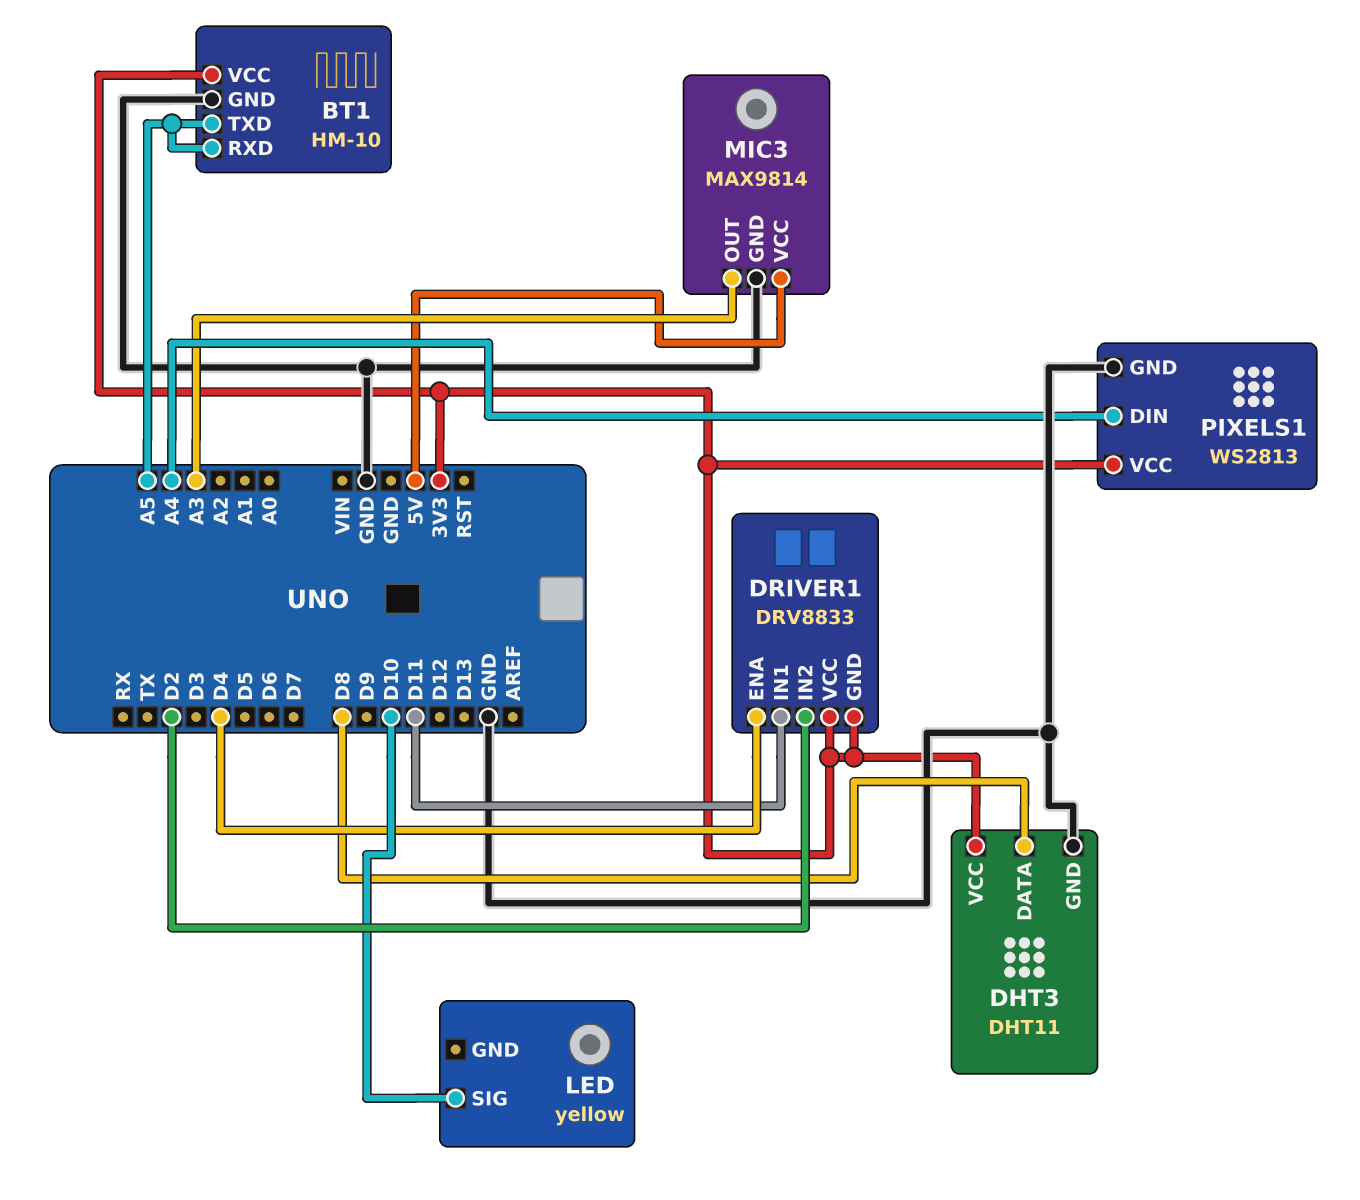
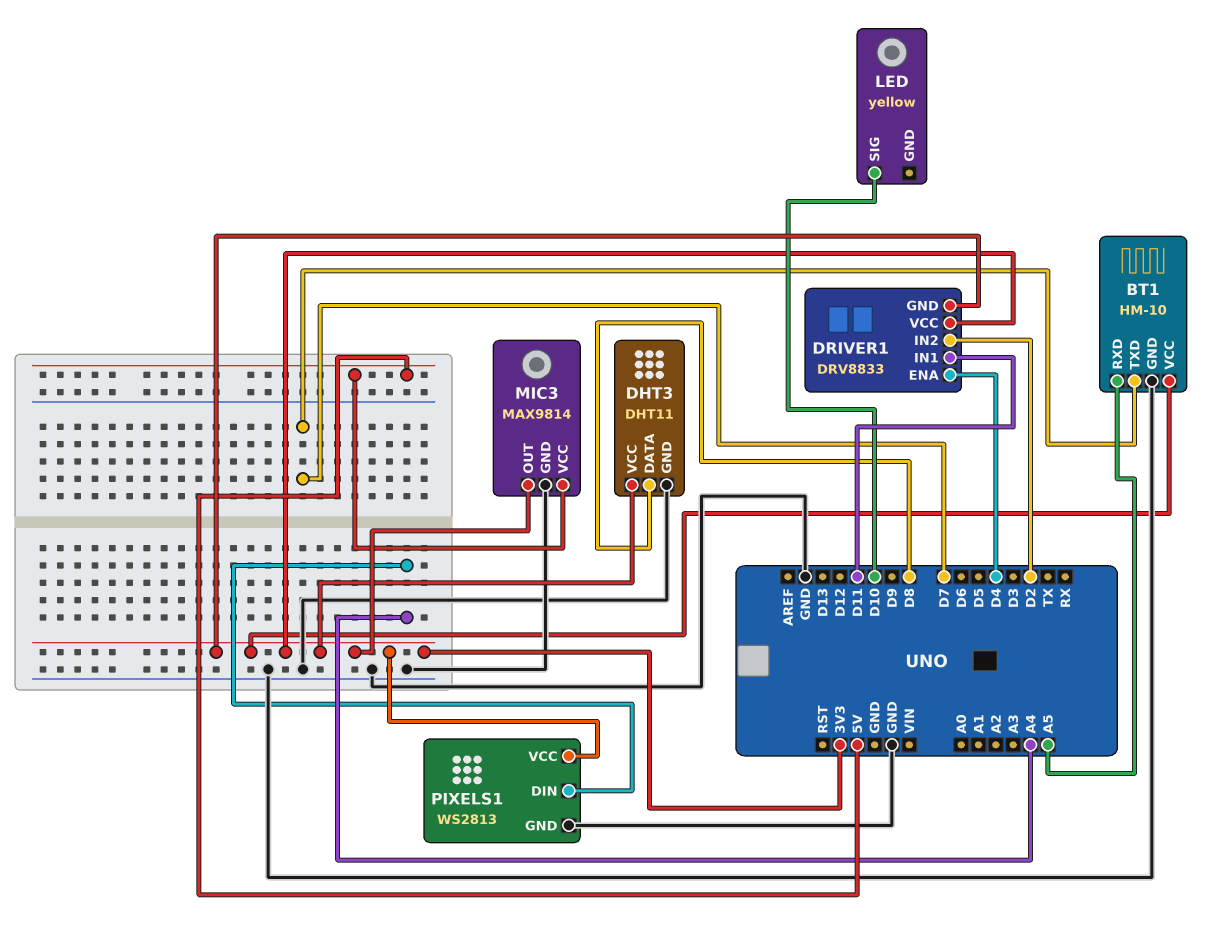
BT1 pin TXD: A5 -> D7
MIC3 pin OUT: A3 -> 3V3

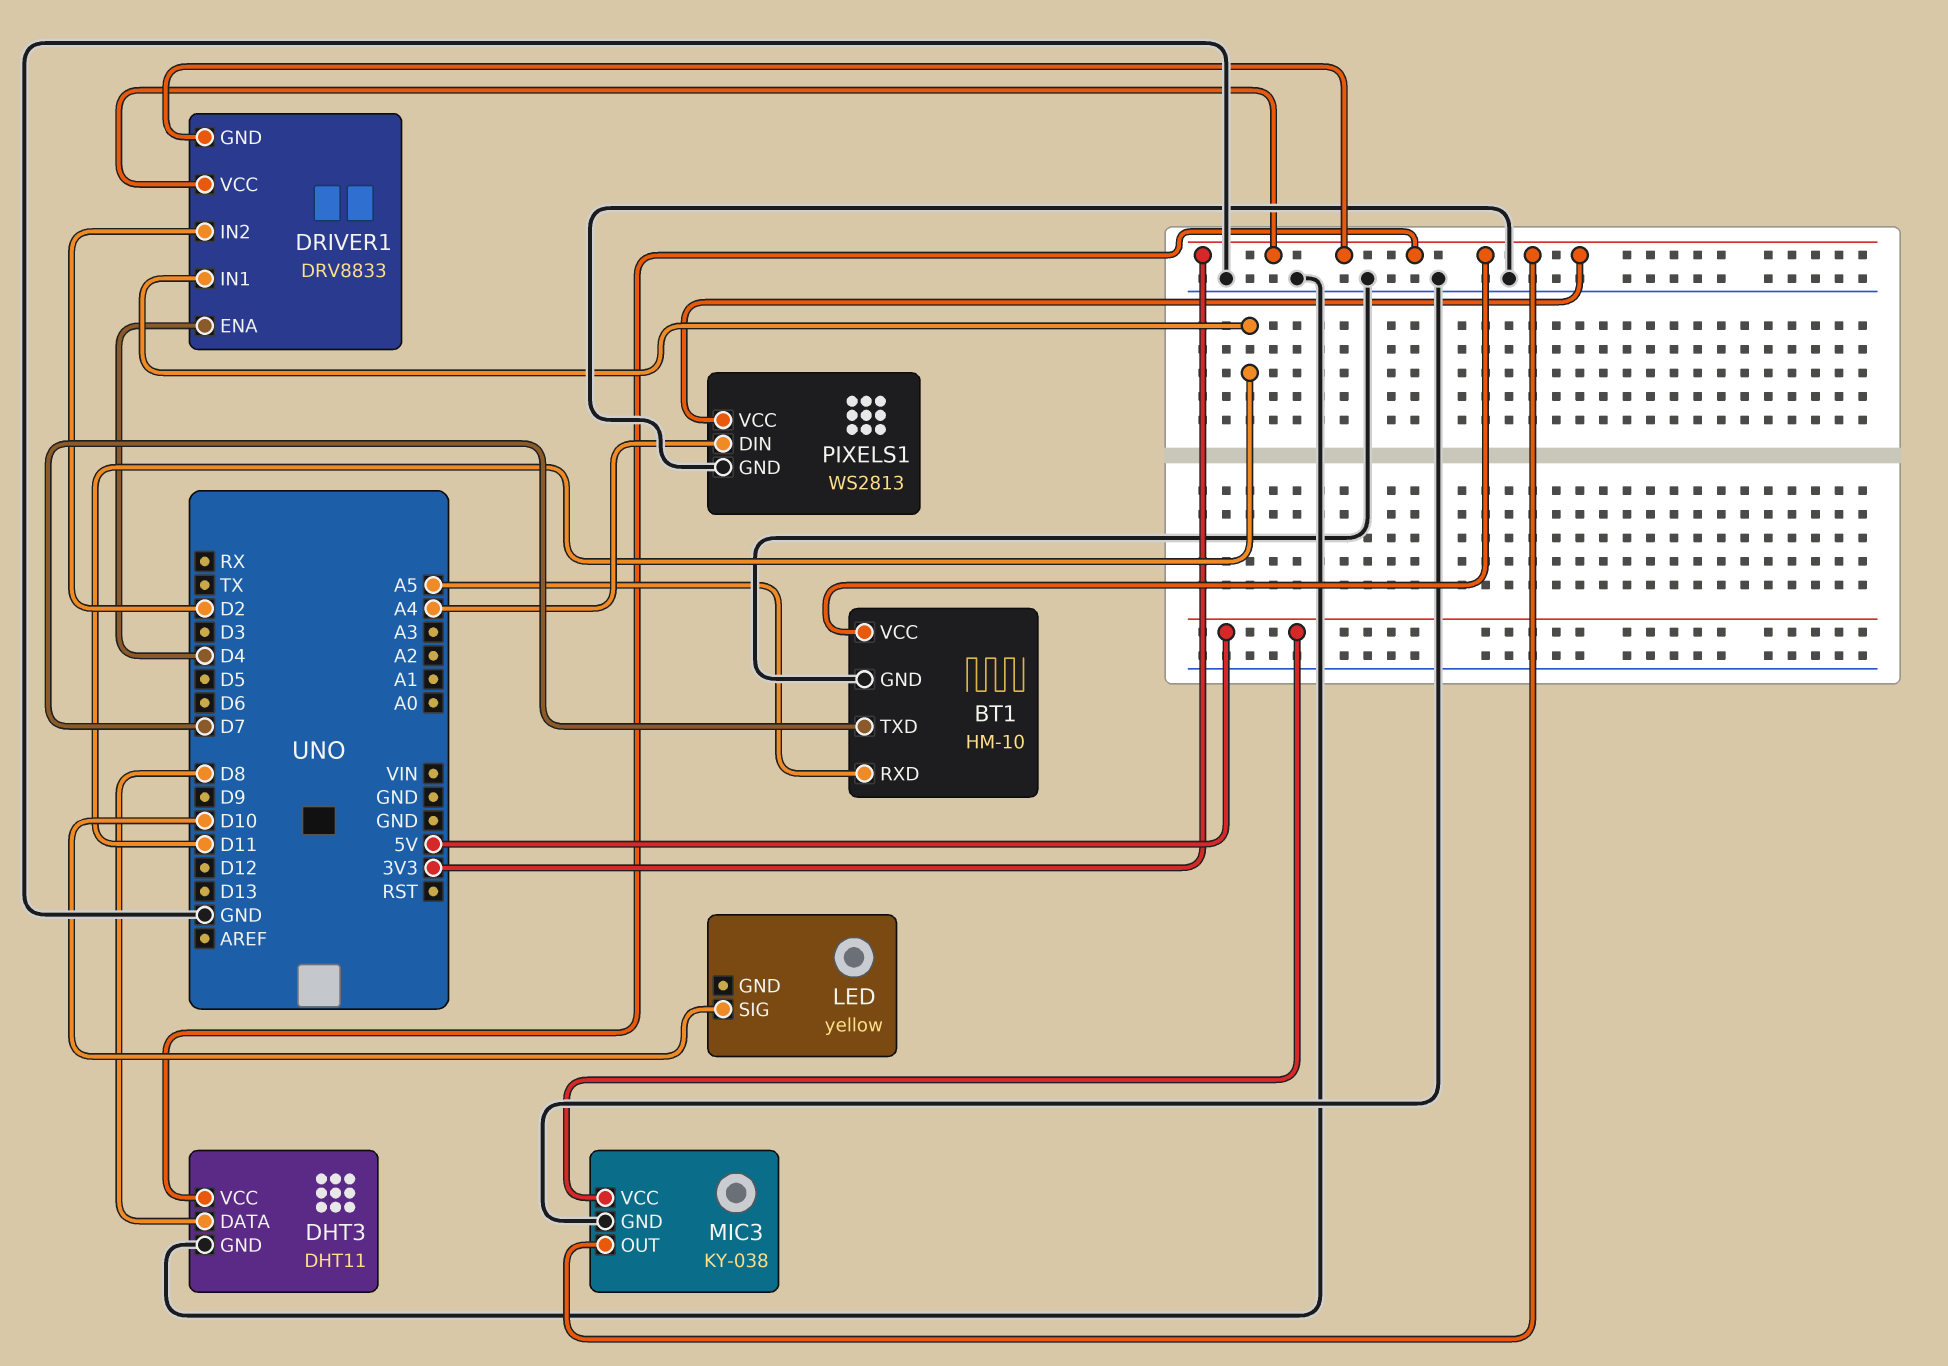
MIC3: MAX9814 -> KY-038

